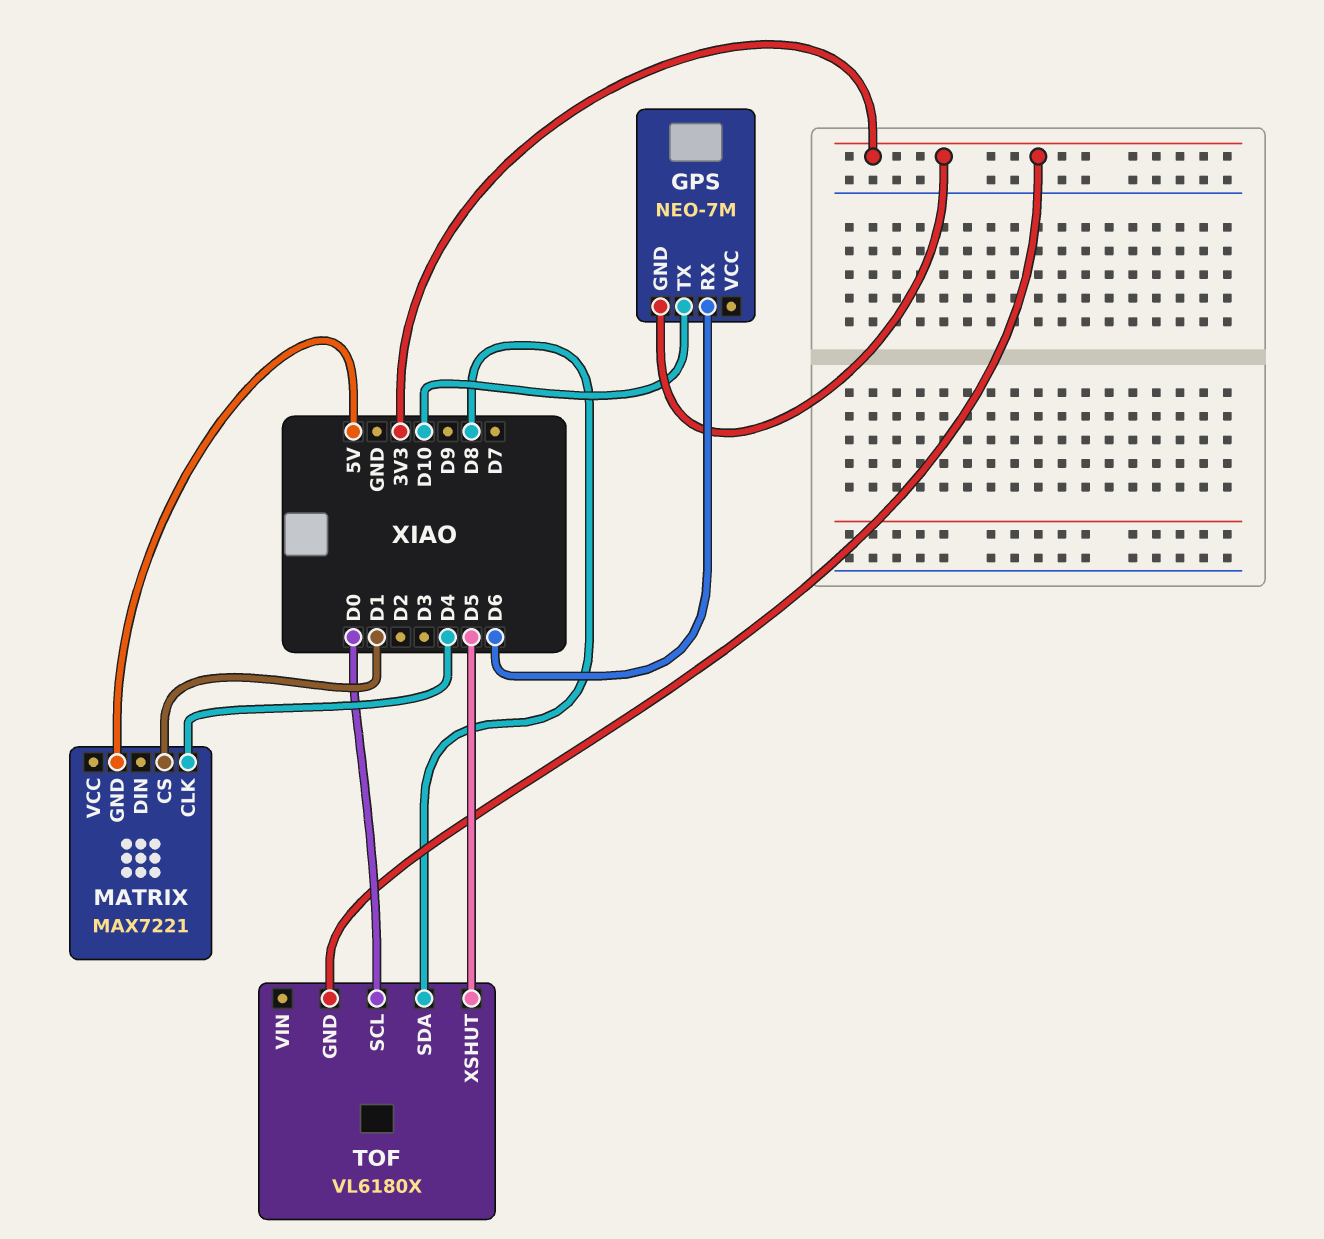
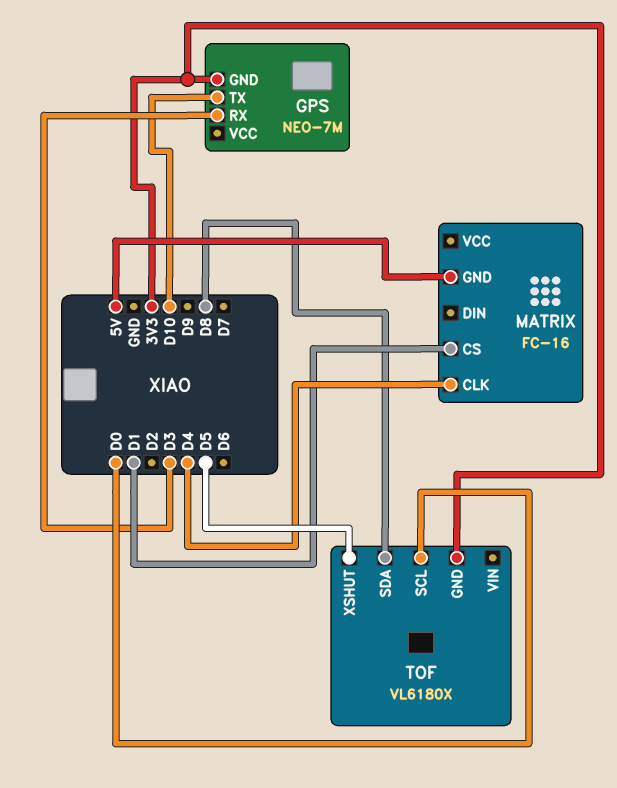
GPS pin RX: D6 -> D3
MATRIX: MAX7221 -> FC-16

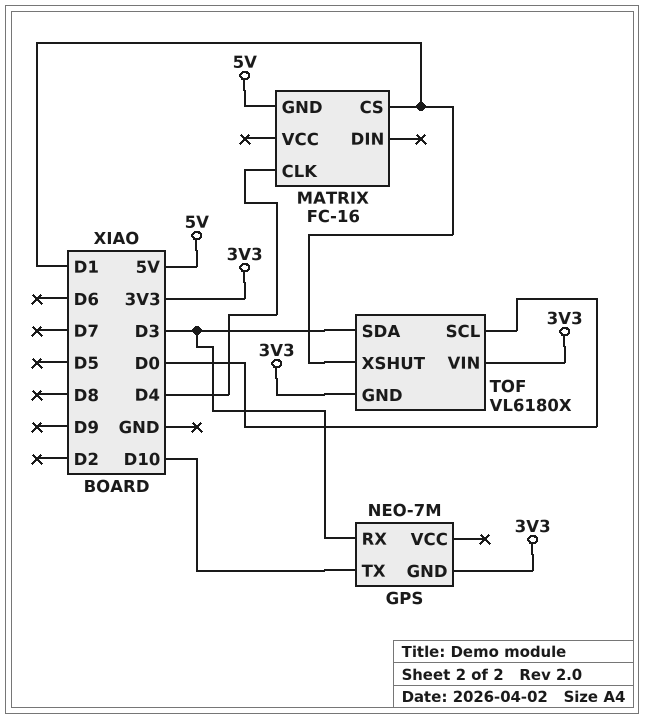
TOF pin SDA: D8 -> D3
TOF pin VIN: none -> 3V3
TOF pin XSHUT: D5 -> D1

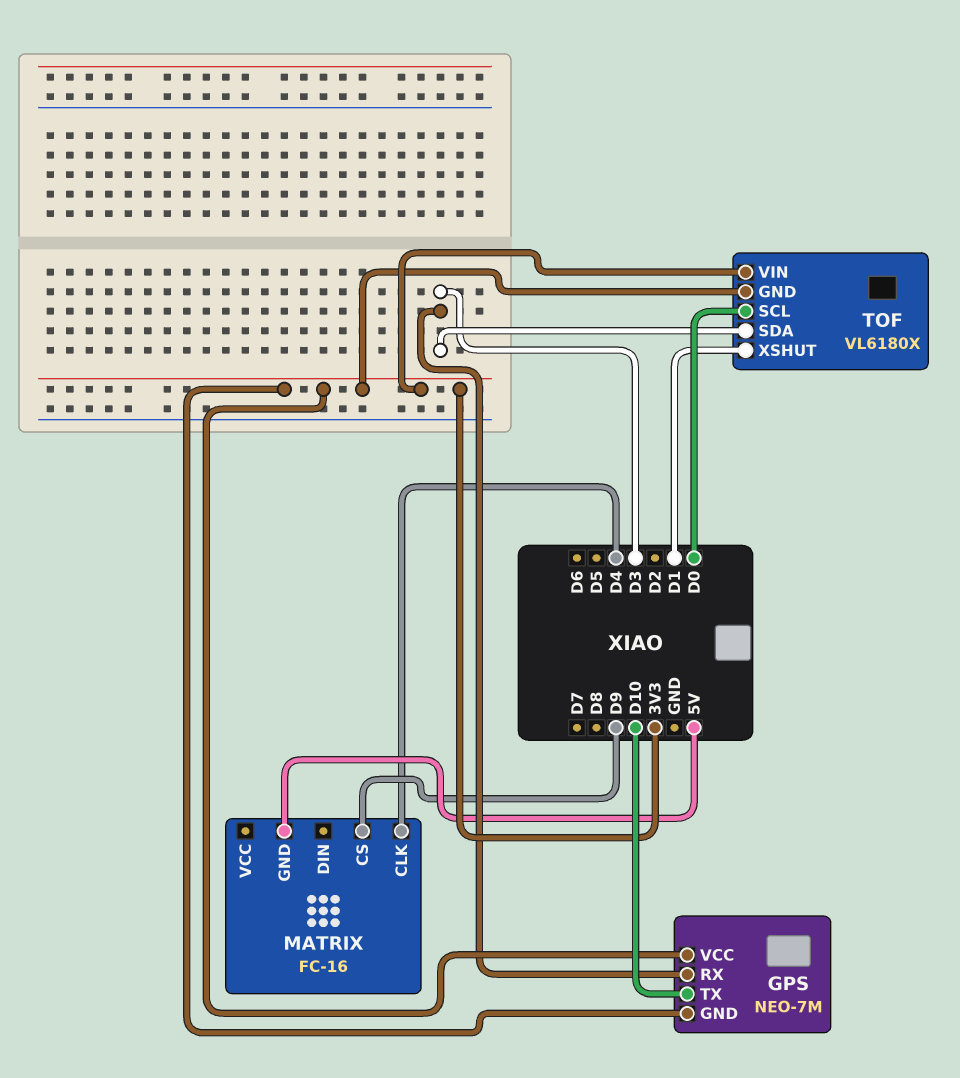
GPS pin VCC: none -> 3V3
MATRIX pin CS: D1 -> D9

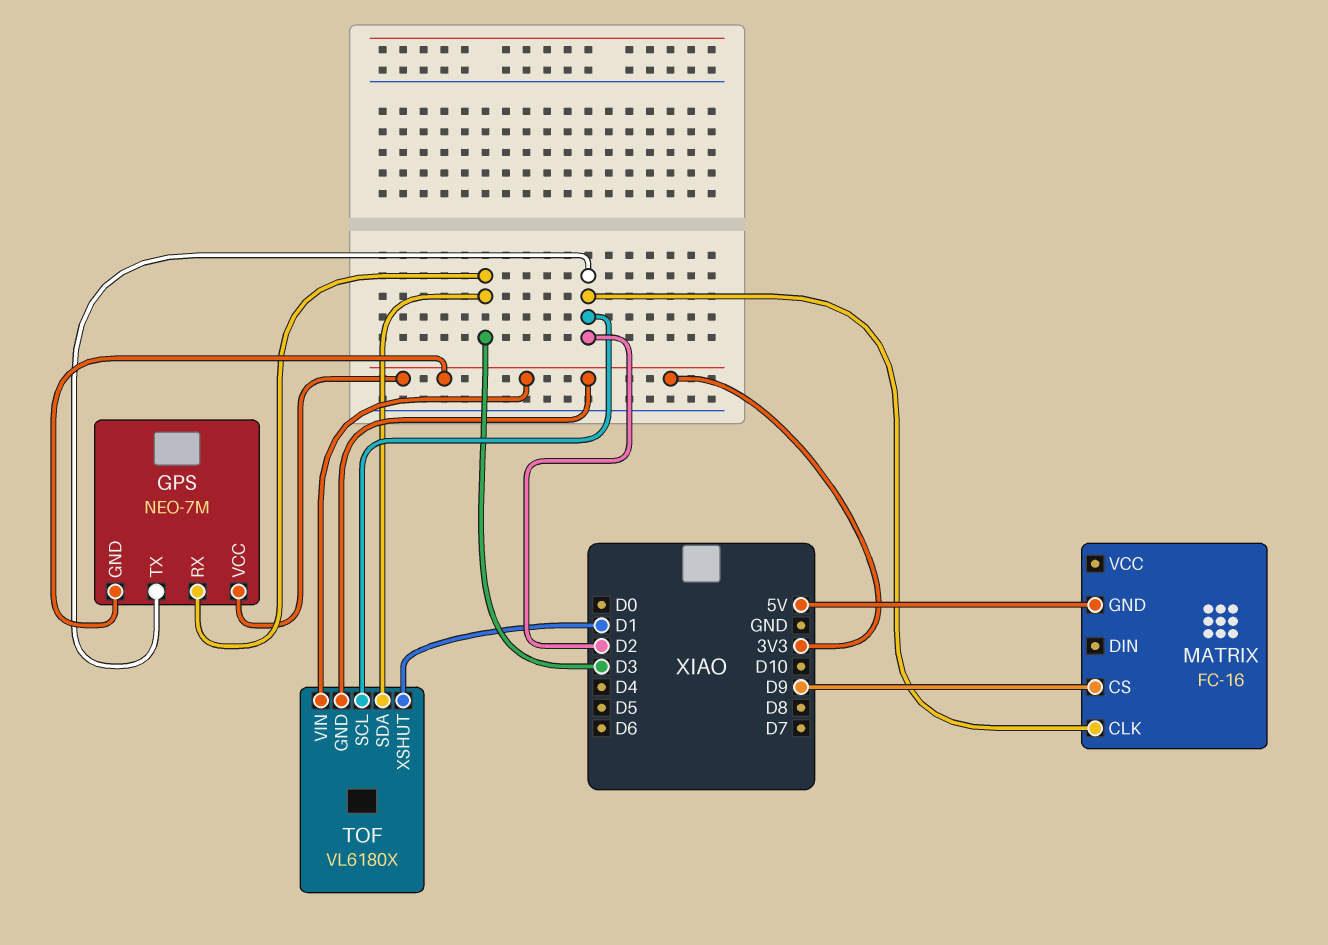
GPS pin TX: D10 -> D2
MATRIX pin CLK: D4 -> D2
TOF pin SCL: D0 -> D2

